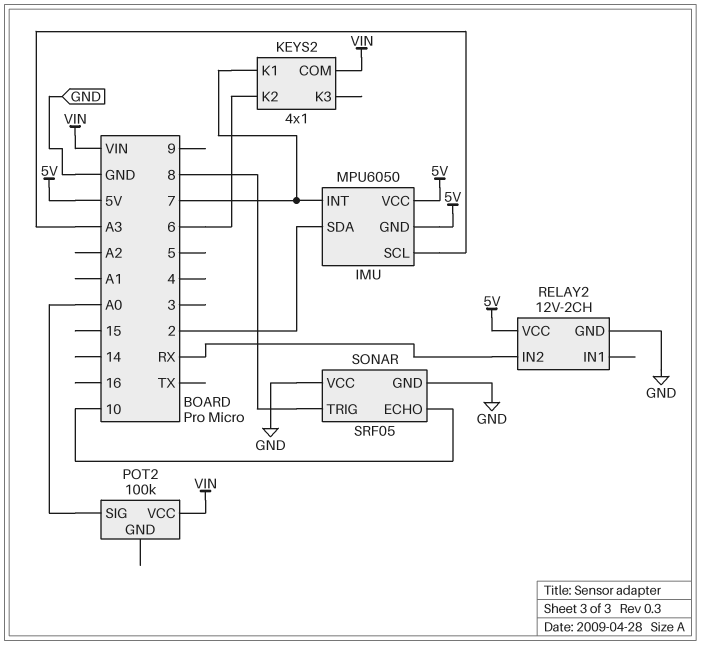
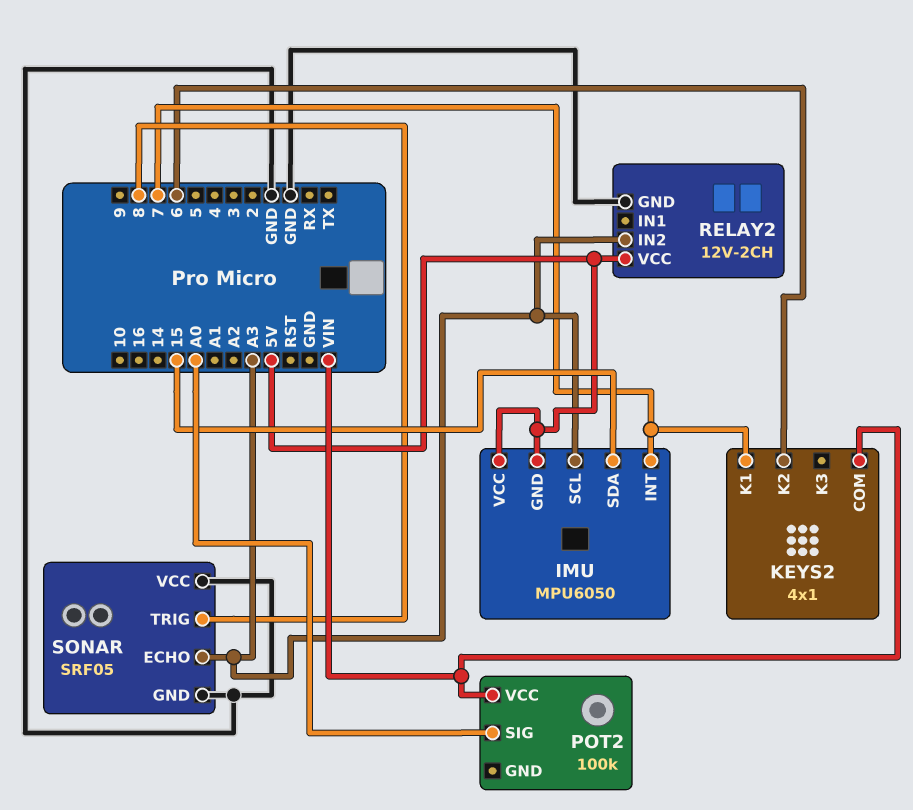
IMU pin SDA: 2 -> 15
RELAY2 pin IN2: RX -> A3
SONAR pin ECHO: 10 -> A3

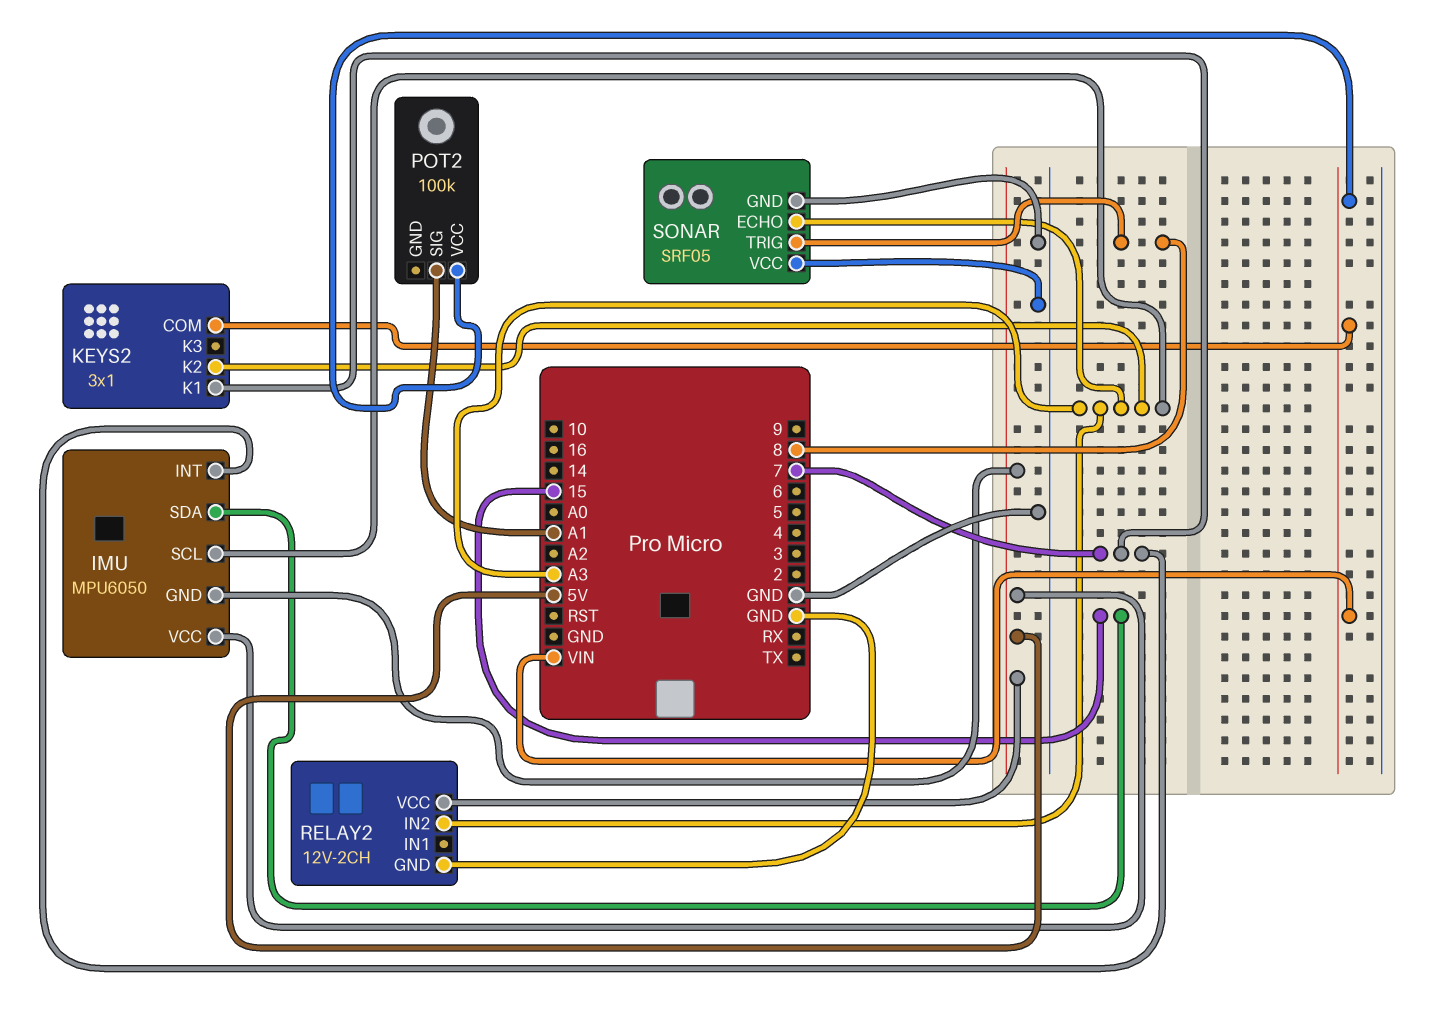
KEYS2: 4x1 -> 3x1
KEYS2 pin K2: 6 -> A3
POT2 pin SIG: A0 -> A1

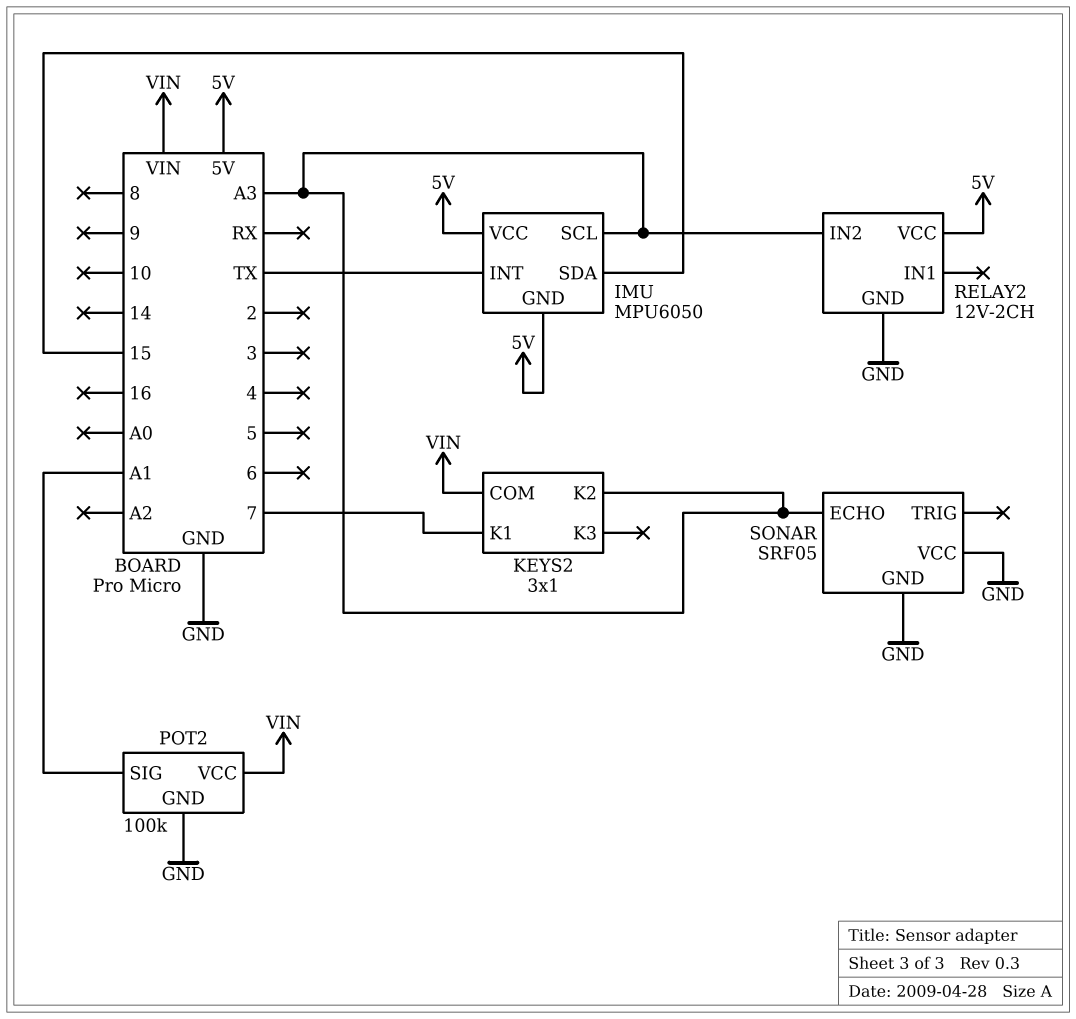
IMU pin INT: 7 -> TX
POT2 pin GND: none -> GND
SONAR pin TRIG: 8 -> none

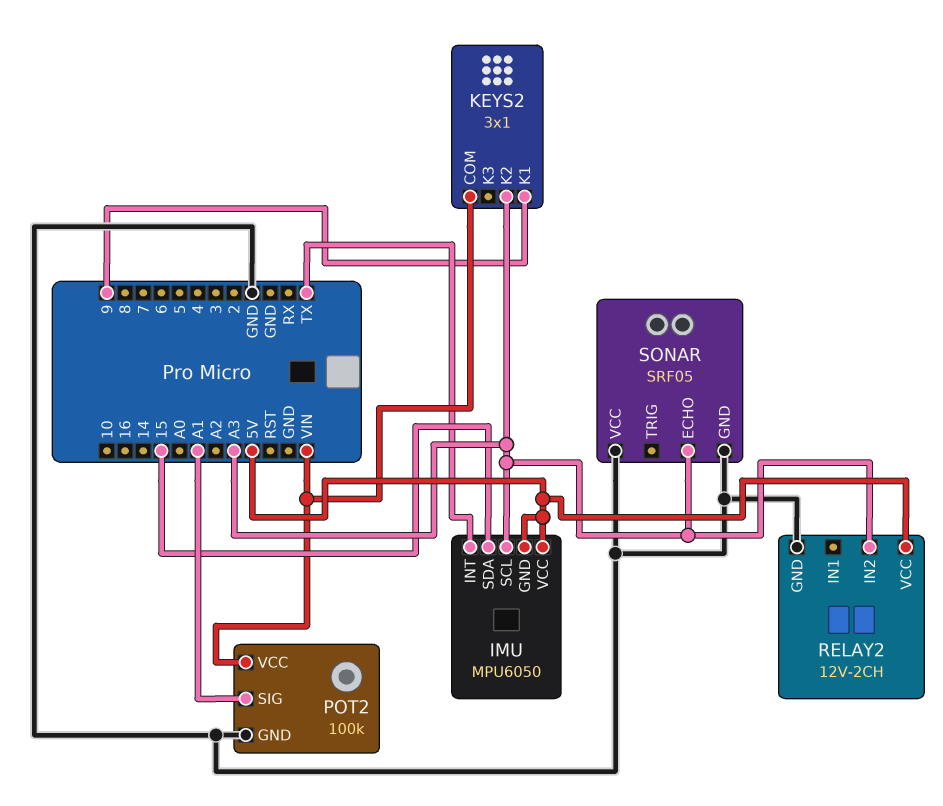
KEYS2 pin K1: 7 -> 9

